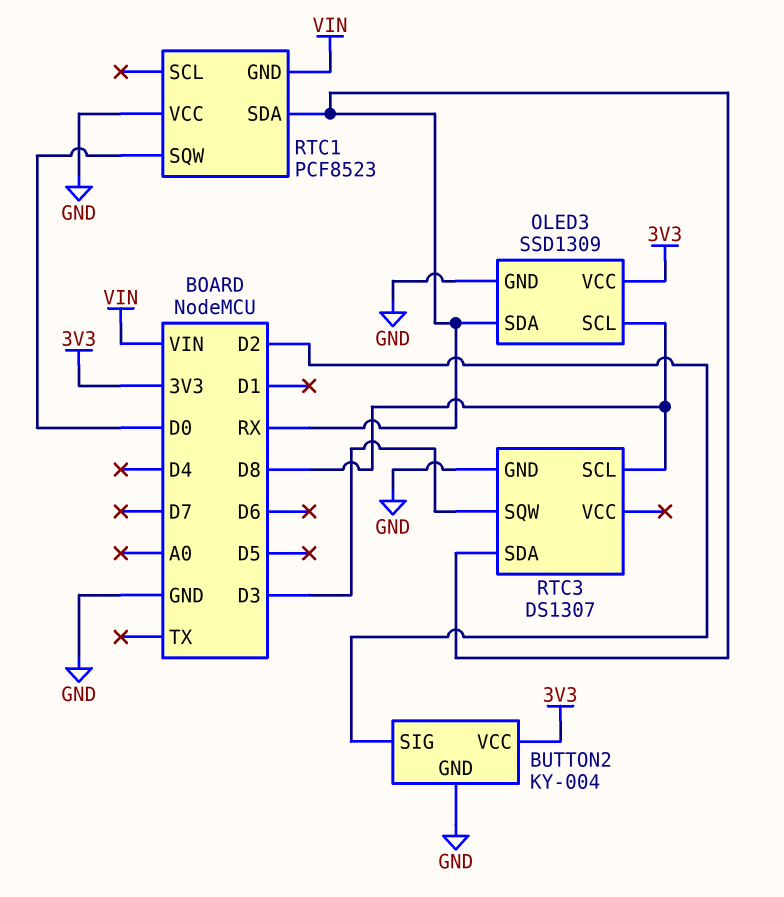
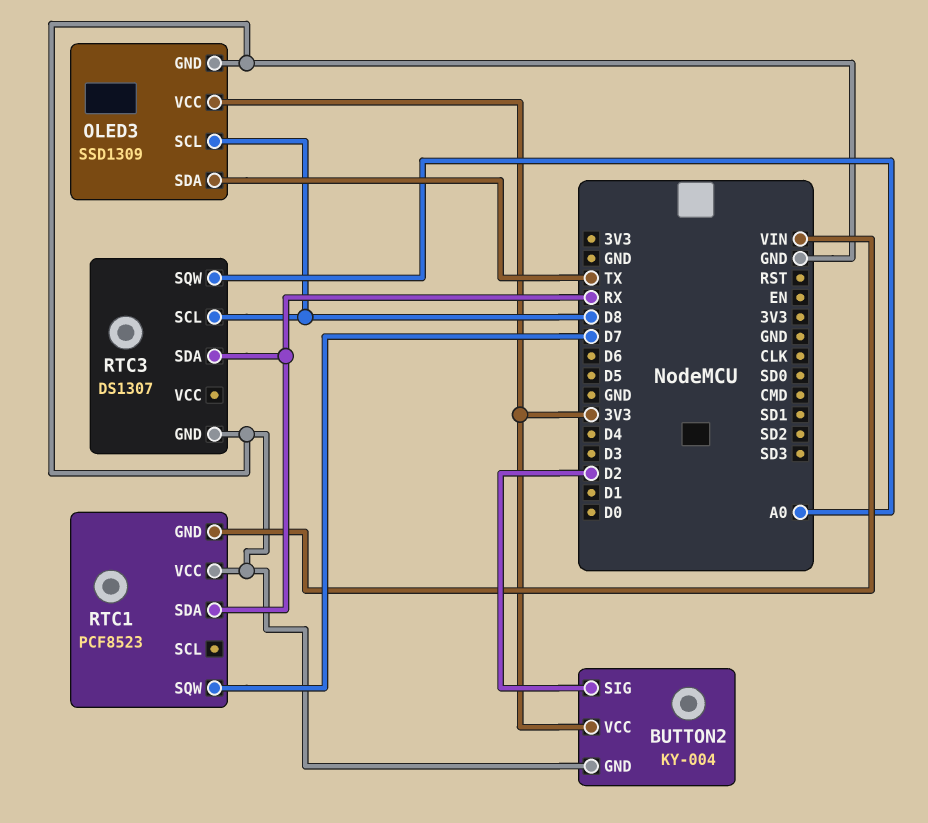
OLED3 pin SDA: RX -> TX
RTC1 pin SQW: D0 -> D7
RTC3 pin SQW: D3 -> A0

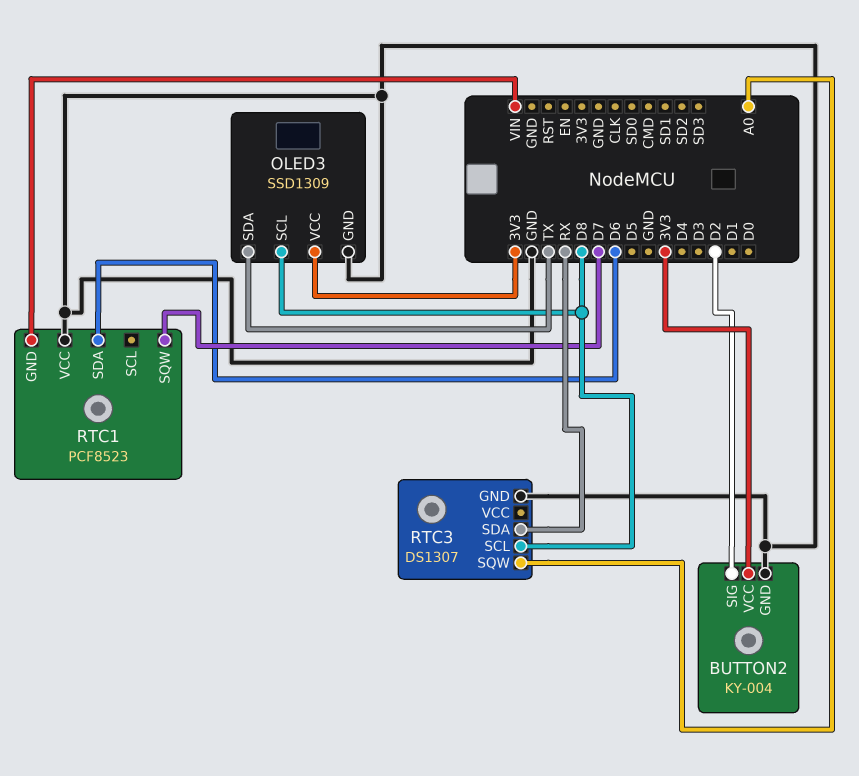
RTC1 pin SDA: RX -> D6

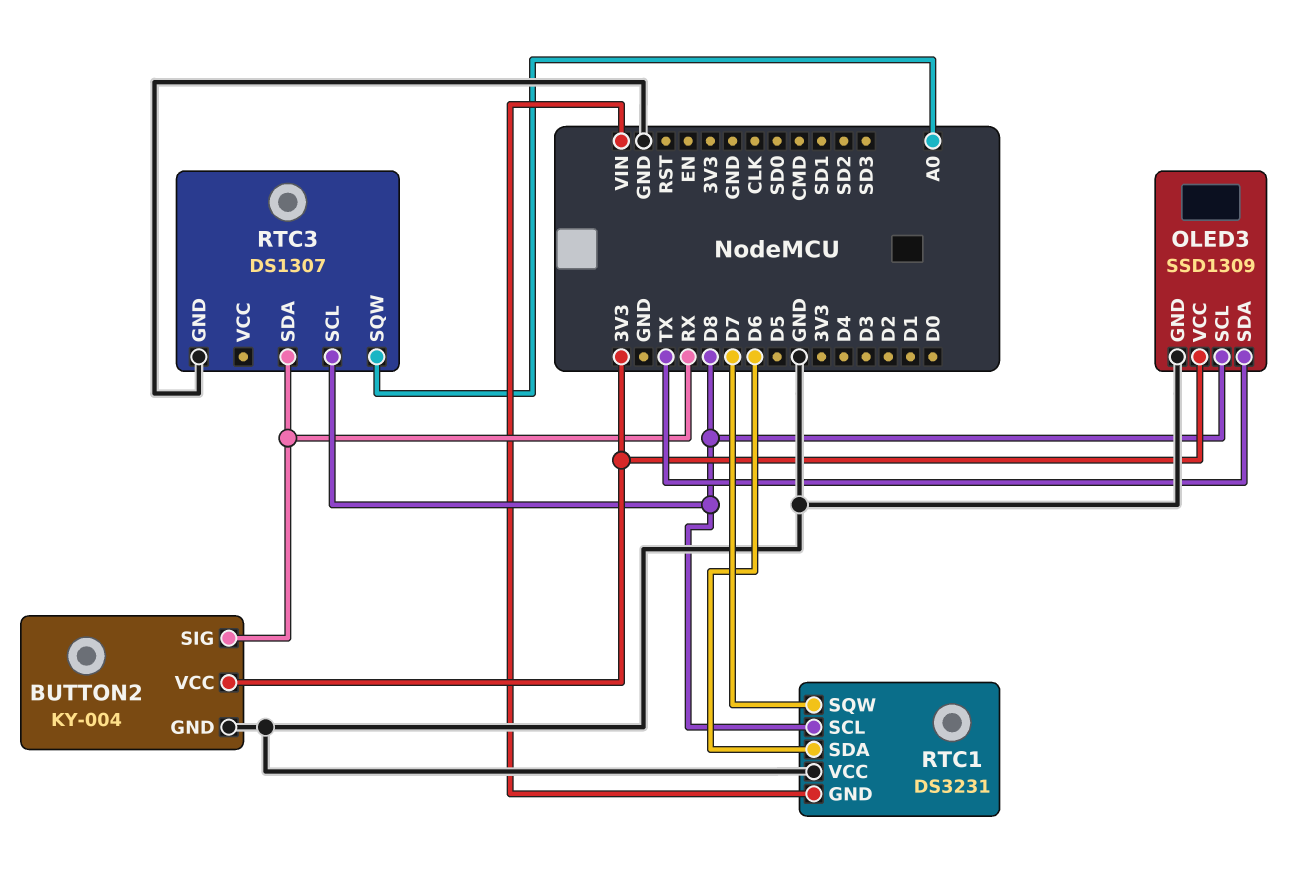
BUTTON2 pin SIG: D2 -> RX
RTC1: PCF8523 -> DS3231
RTC1 pin SCL: none -> D8

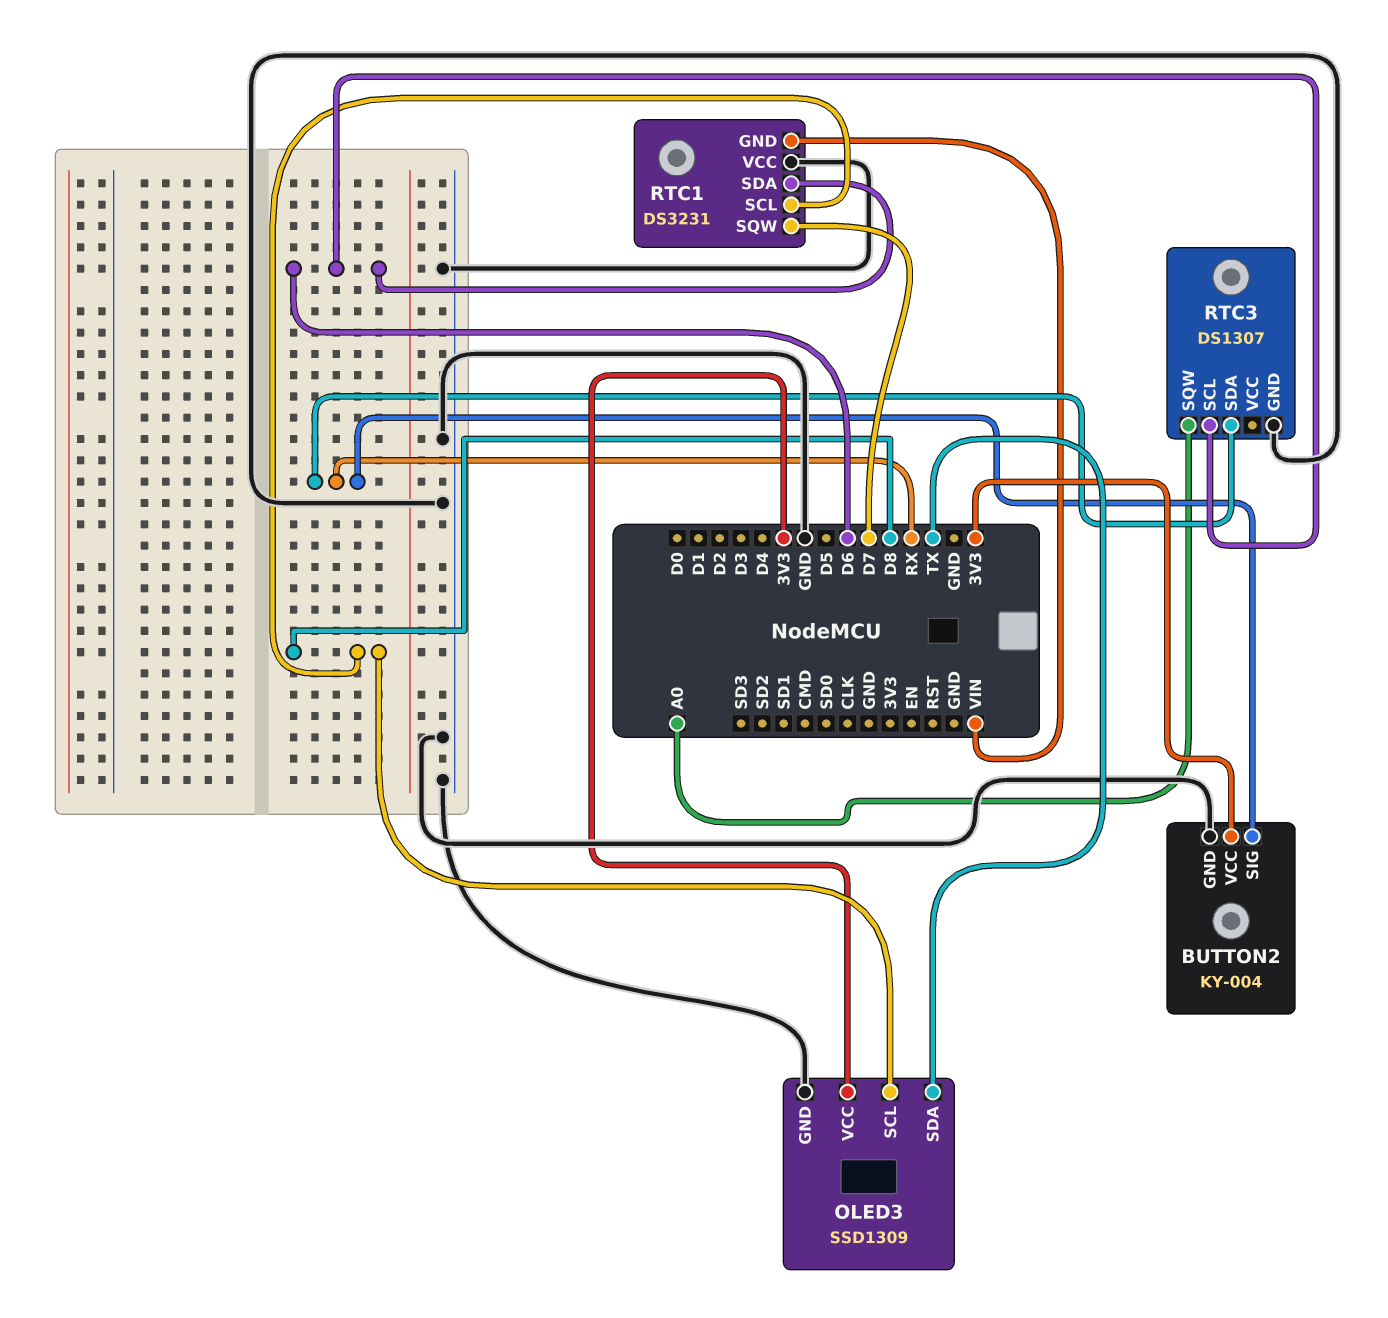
RTC3 pin SCL: D8 -> D6

